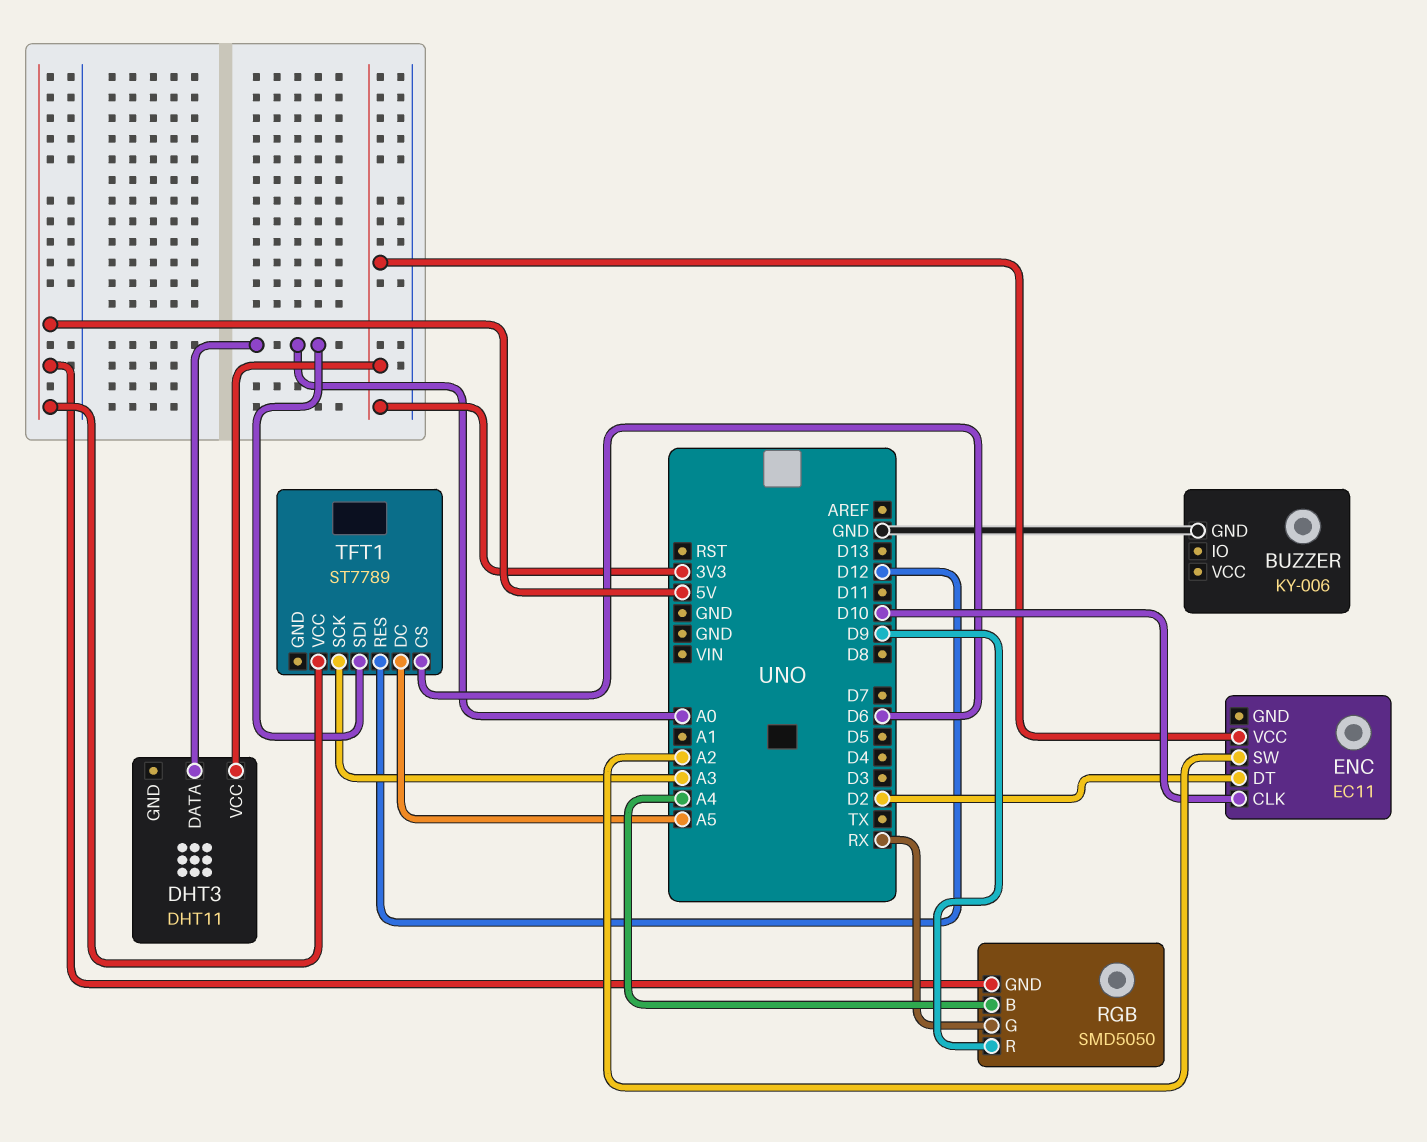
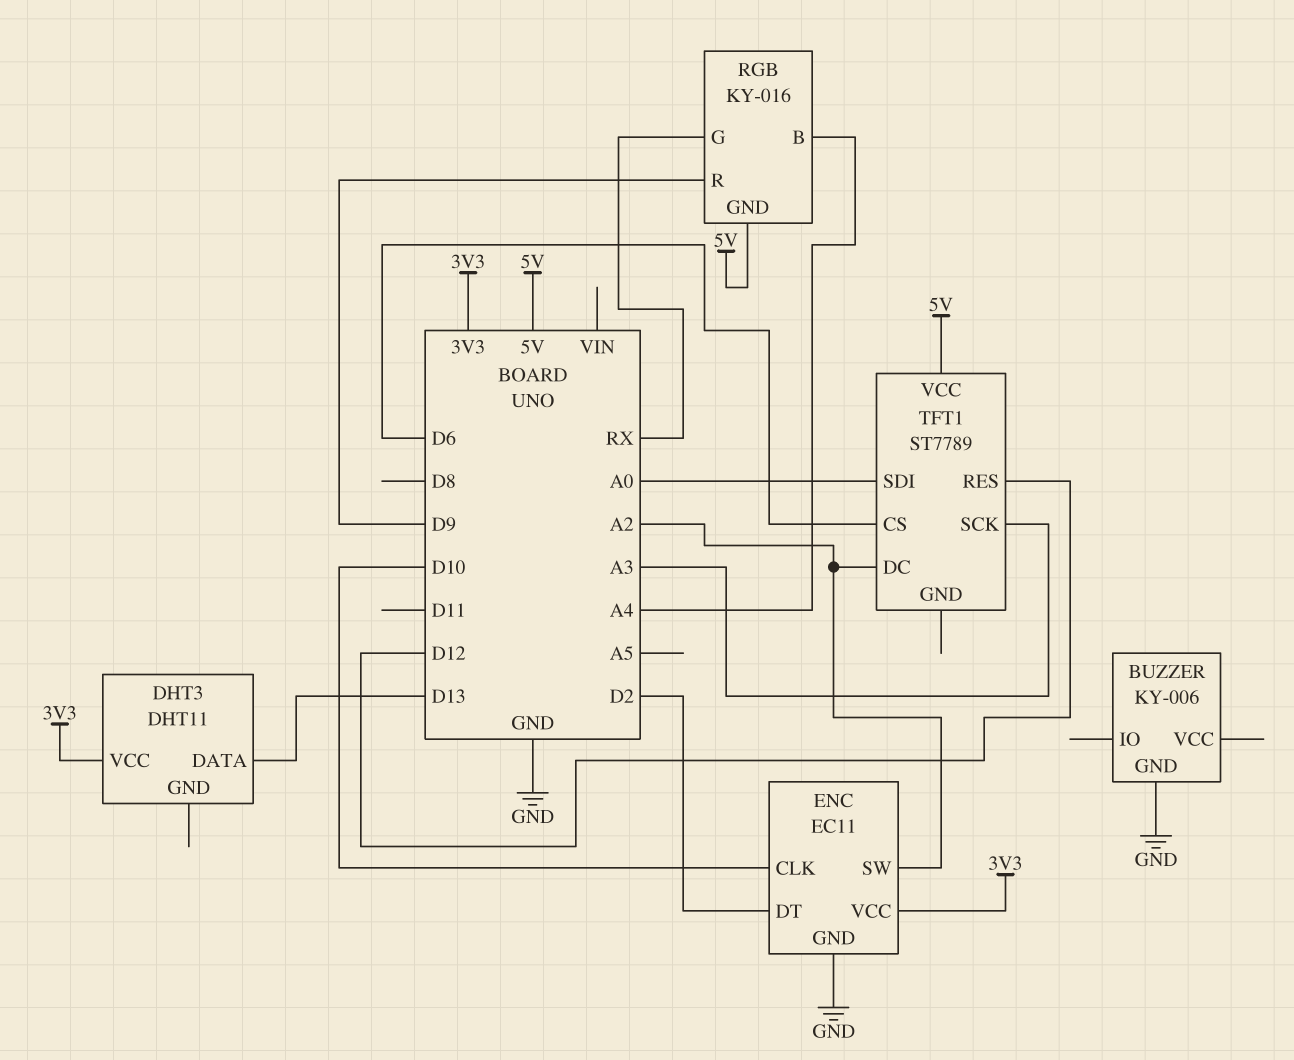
DHT3 pin DATA: A0 -> D13
ENC pin GND: none -> GND
RGB: SMD5050 -> KY-016
TFT1 pin DC: A5 -> A2

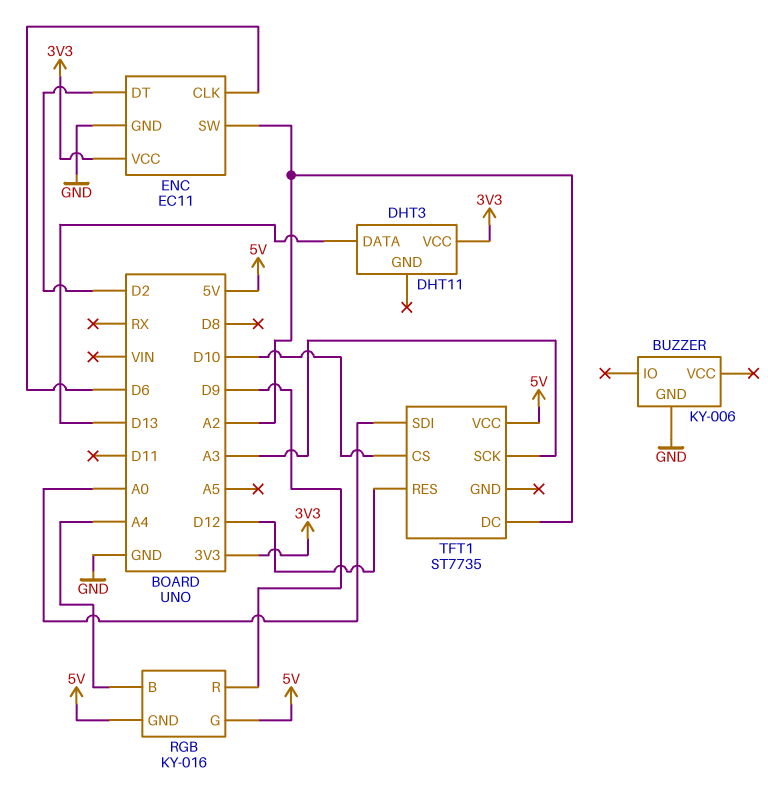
ENC pin CLK: D10 -> D6
RGB pin G: RX -> 5V
TFT1: ST7789 -> ST7735
TFT1 pin CS: D6 -> D10

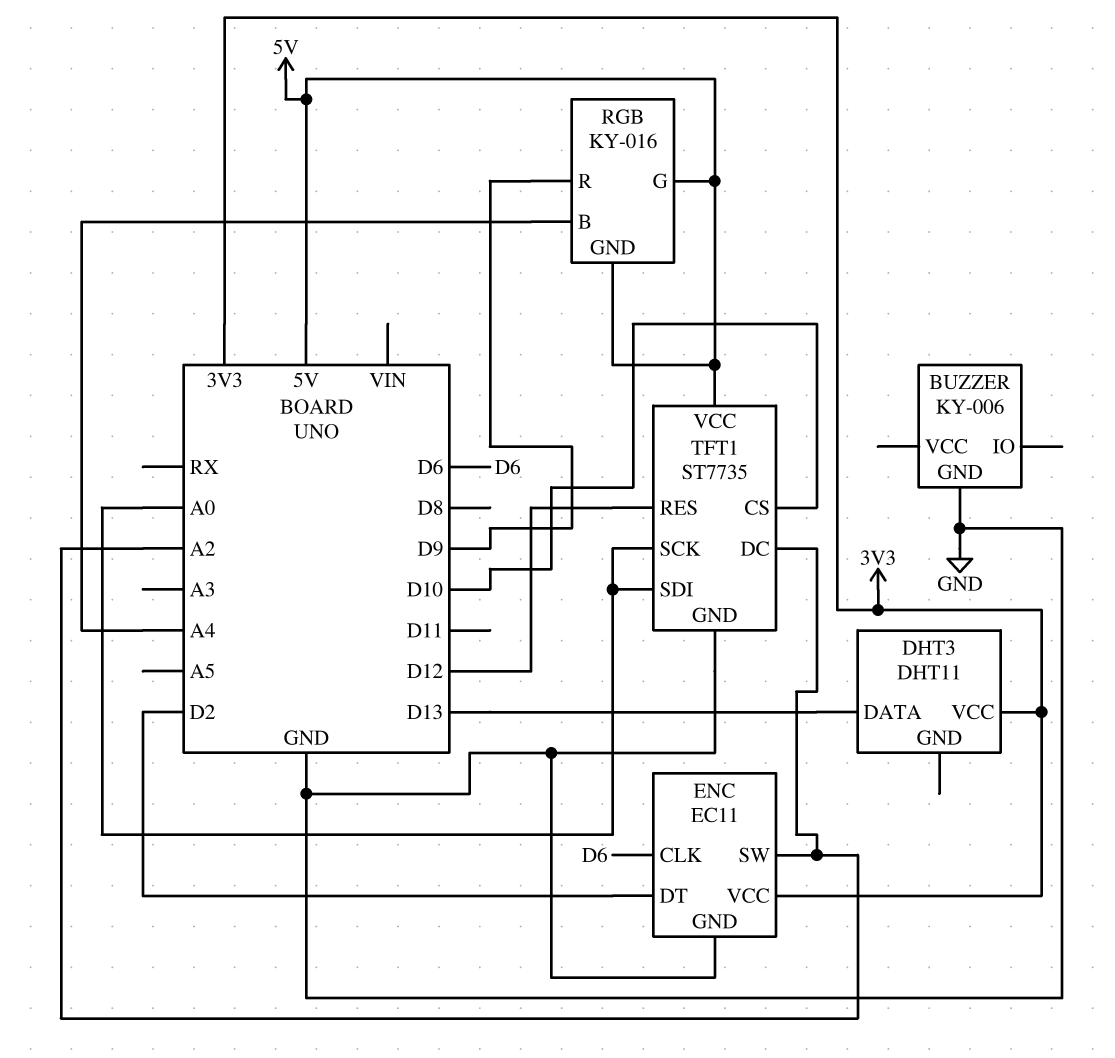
TFT1 pin GND: none -> GND
TFT1 pin SCK: A3 -> A0

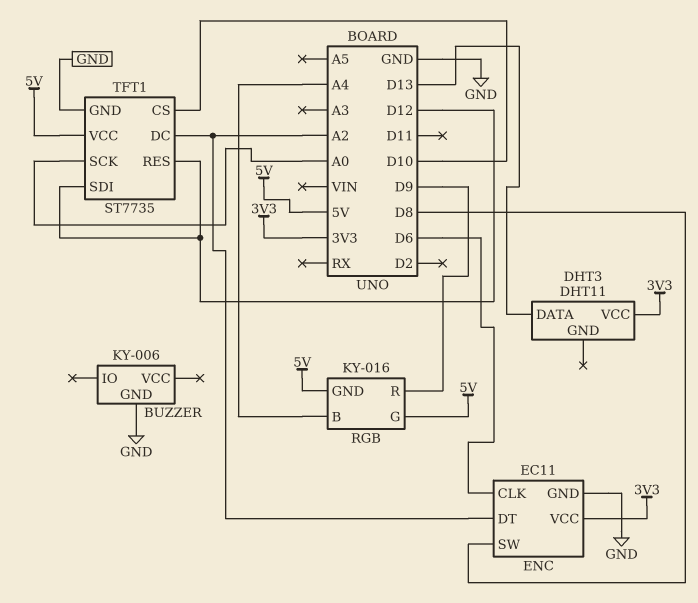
ENC pin DT: D2 -> A2
ENC pin SW: A2 -> D8
TFT1 pin SDI: A0 -> D12

